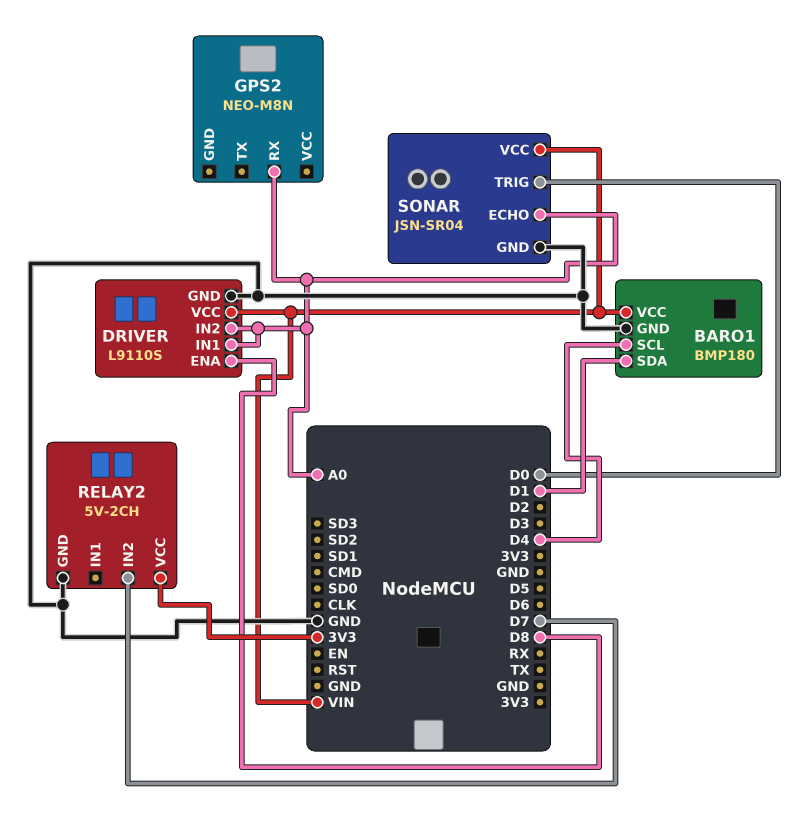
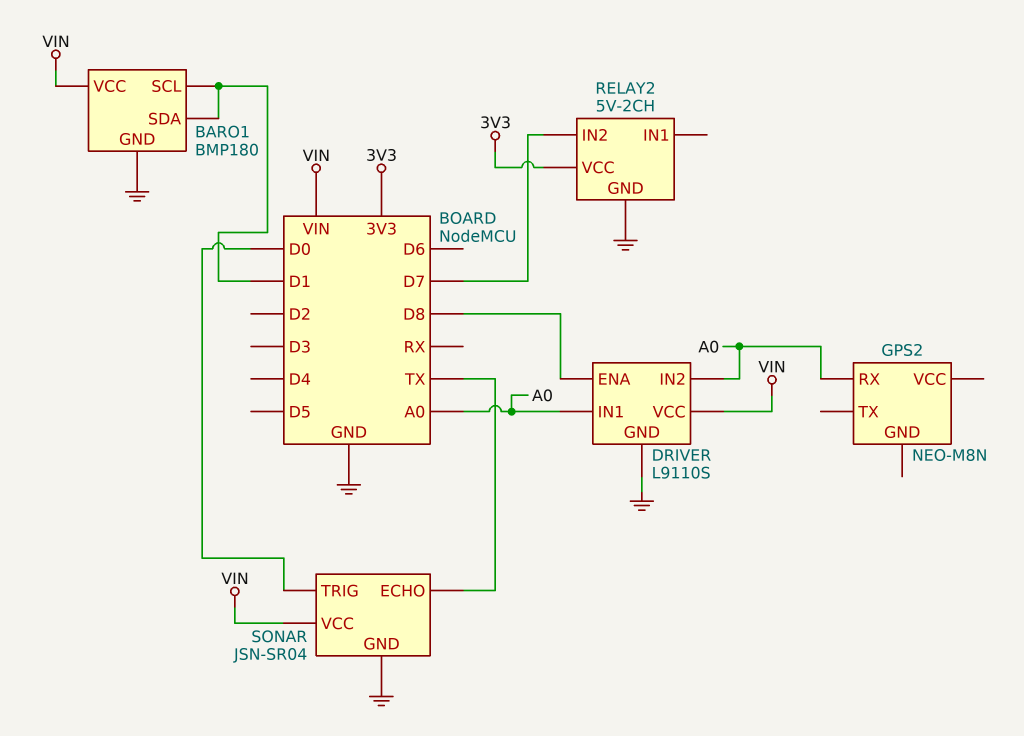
BARO1 pin SCL: D4 -> D1
SONAR pin ECHO: A0 -> TX

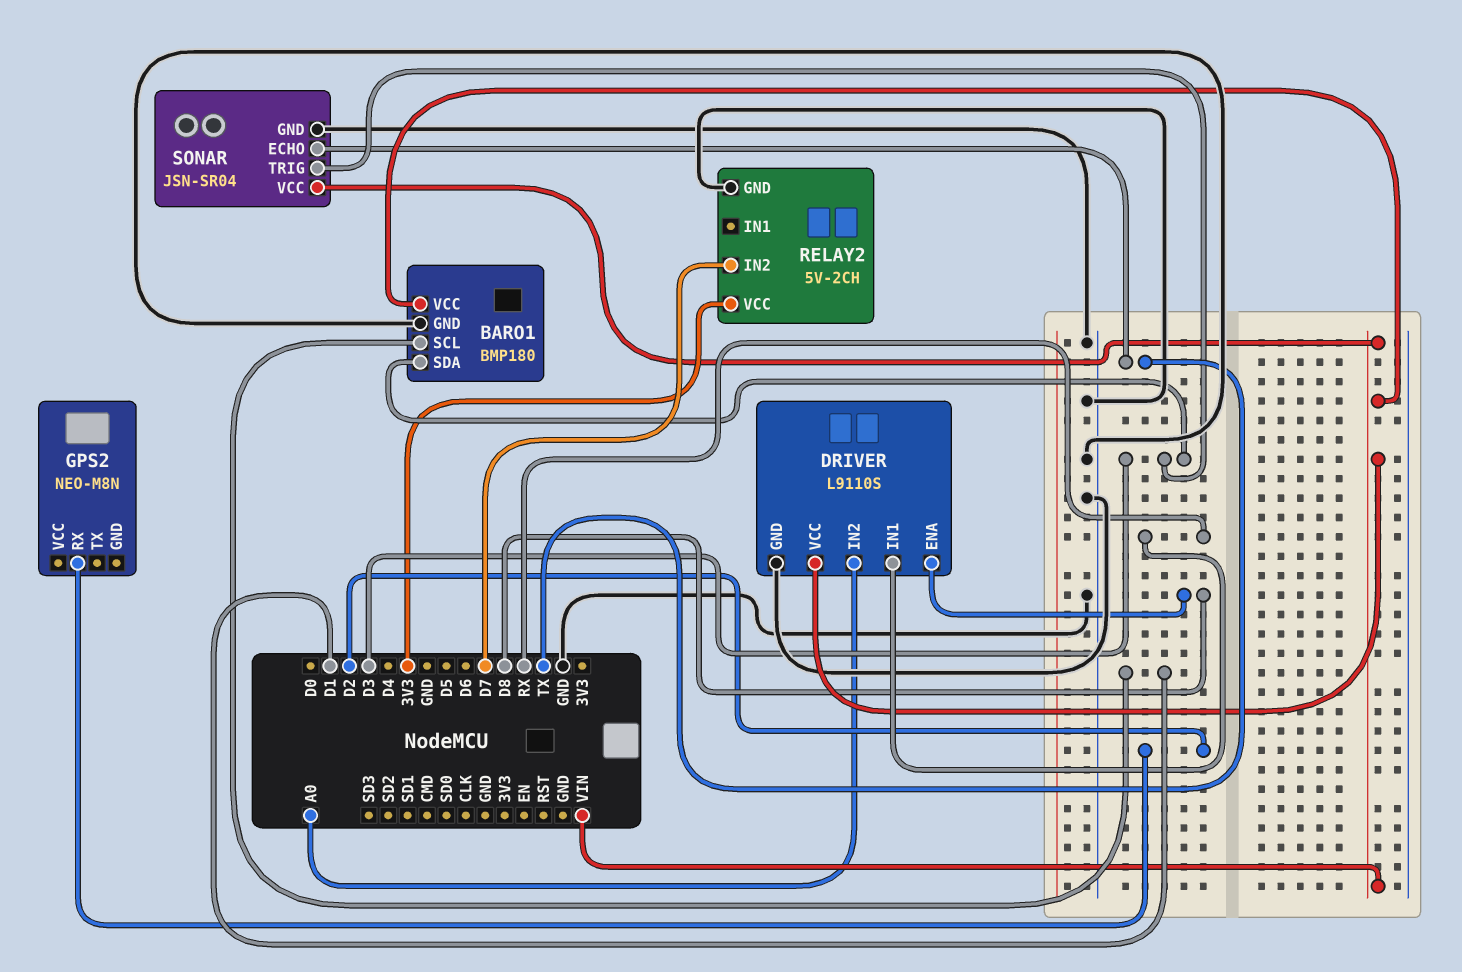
BARO1 pin SDA: D1 -> D3
DRIVER pin IN1: A0 -> RX
GPS2 pin RX: A0 -> D2
SONAR pin TRIG: D0 -> D3

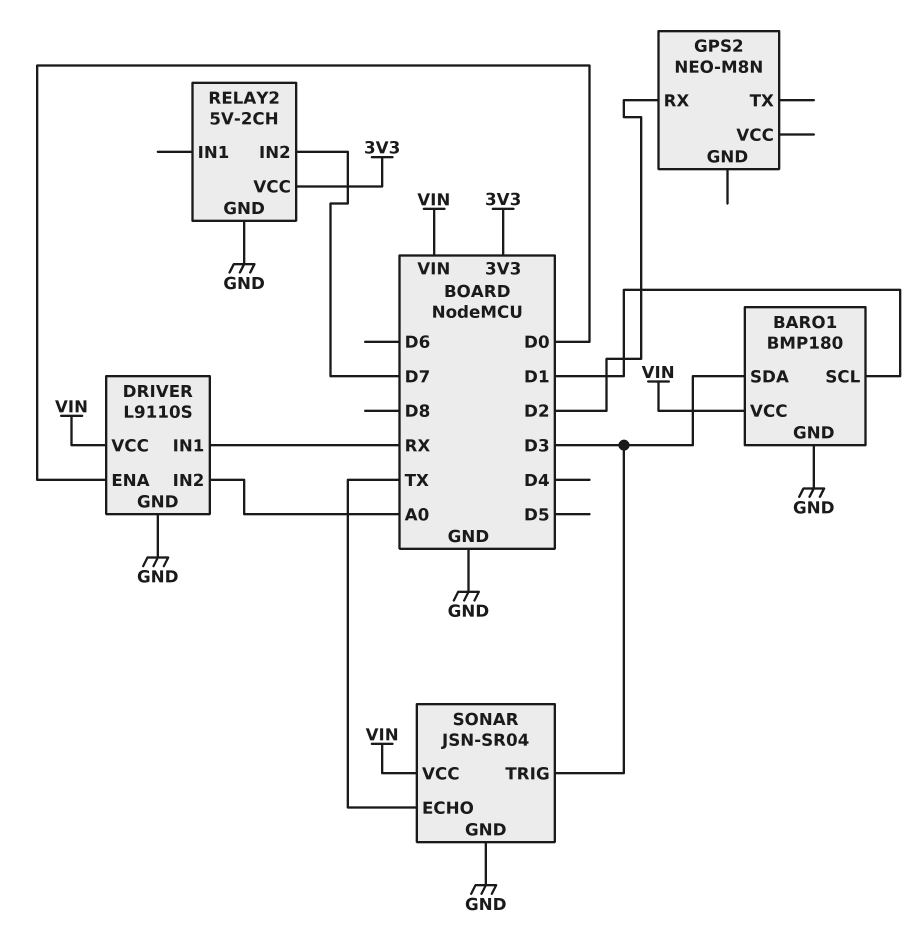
DRIVER pin ENA: D8 -> D0

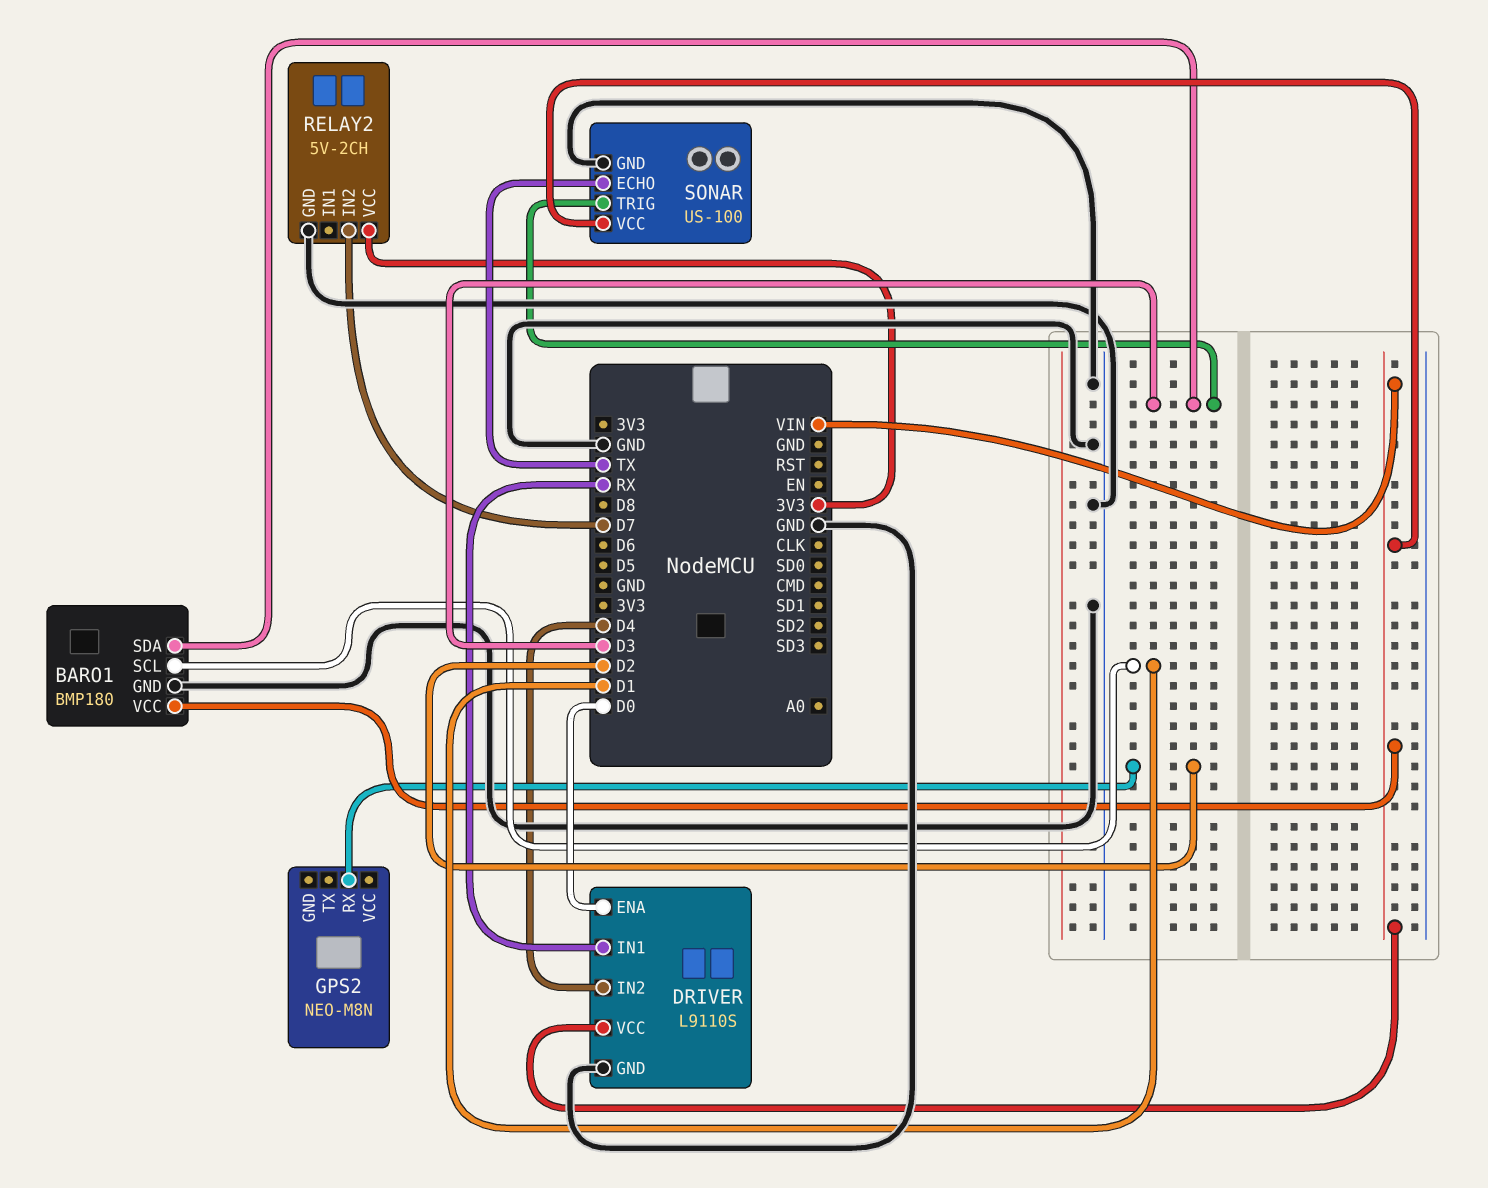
DRIVER pin IN2: A0 -> D4
SONAR: JSN-SR04 -> US-100

